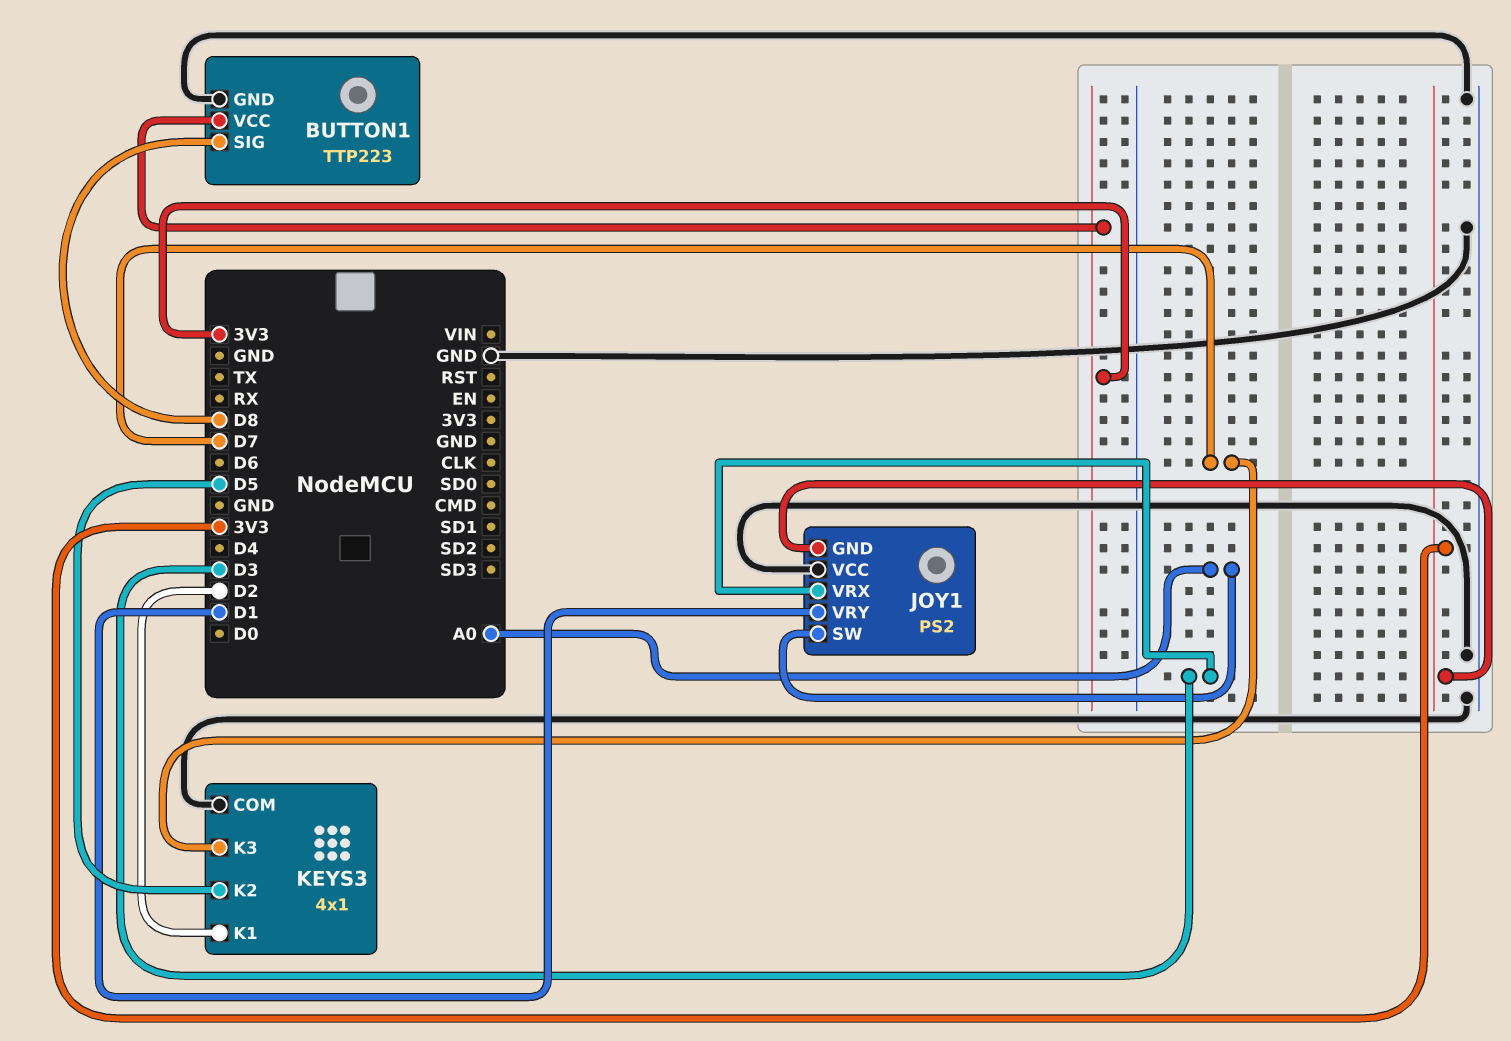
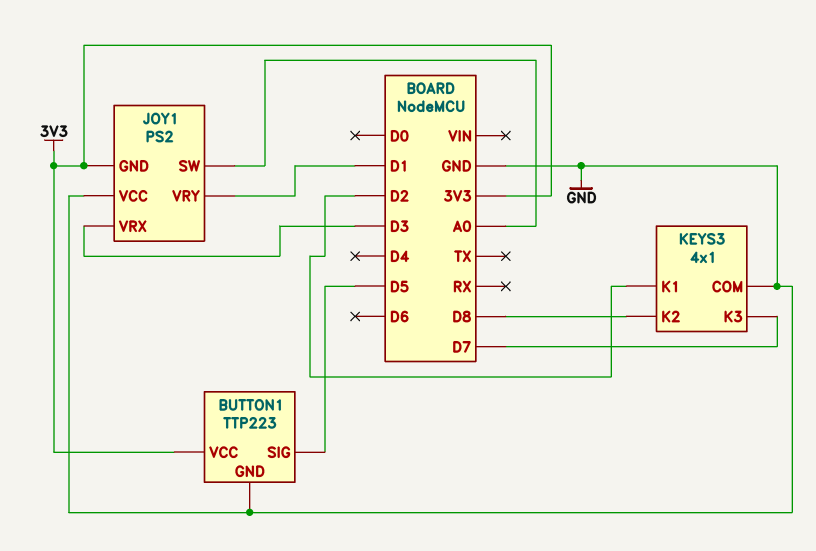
BUTTON1 pin SIG: D8 -> D5
KEYS3 pin K2: D5 -> D8

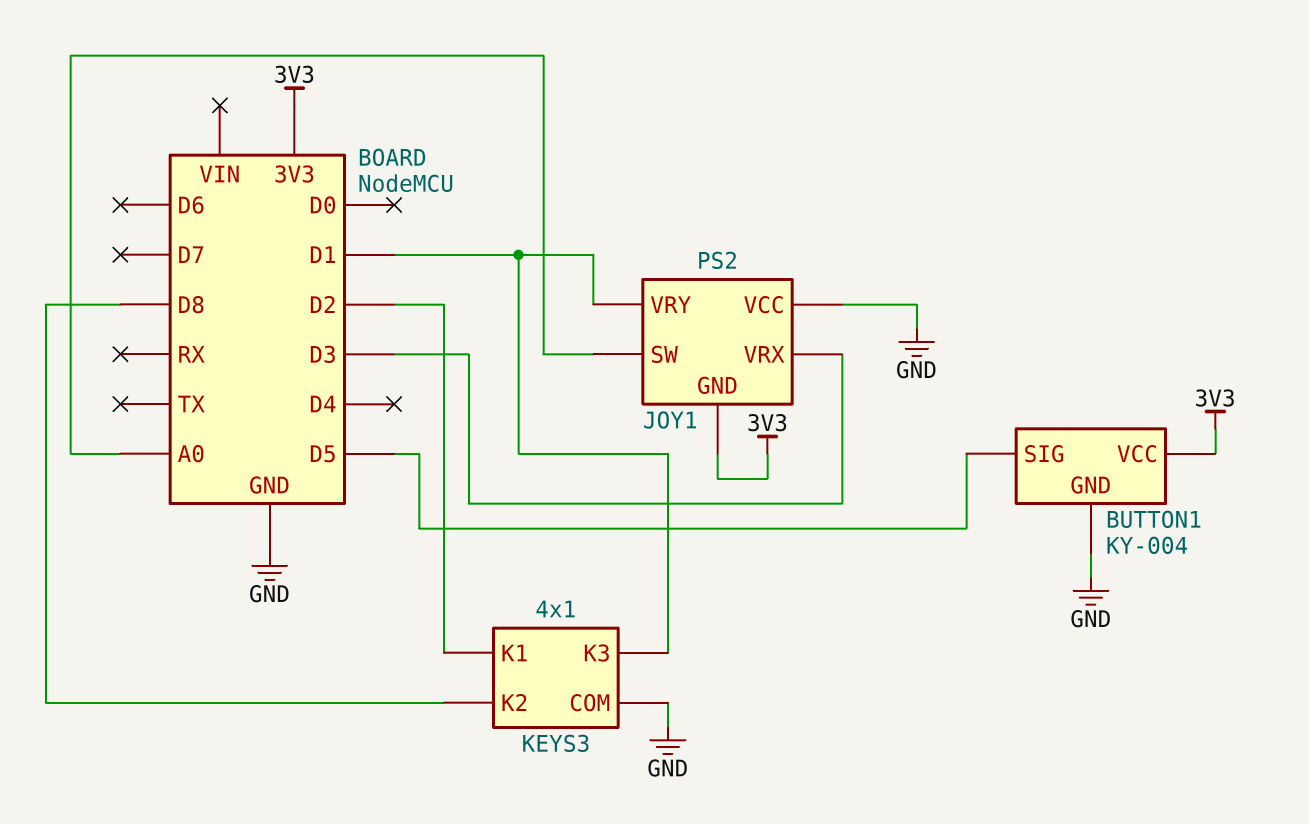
BUTTON1: TTP223 -> KY-004
KEYS3 pin K3: D7 -> D1

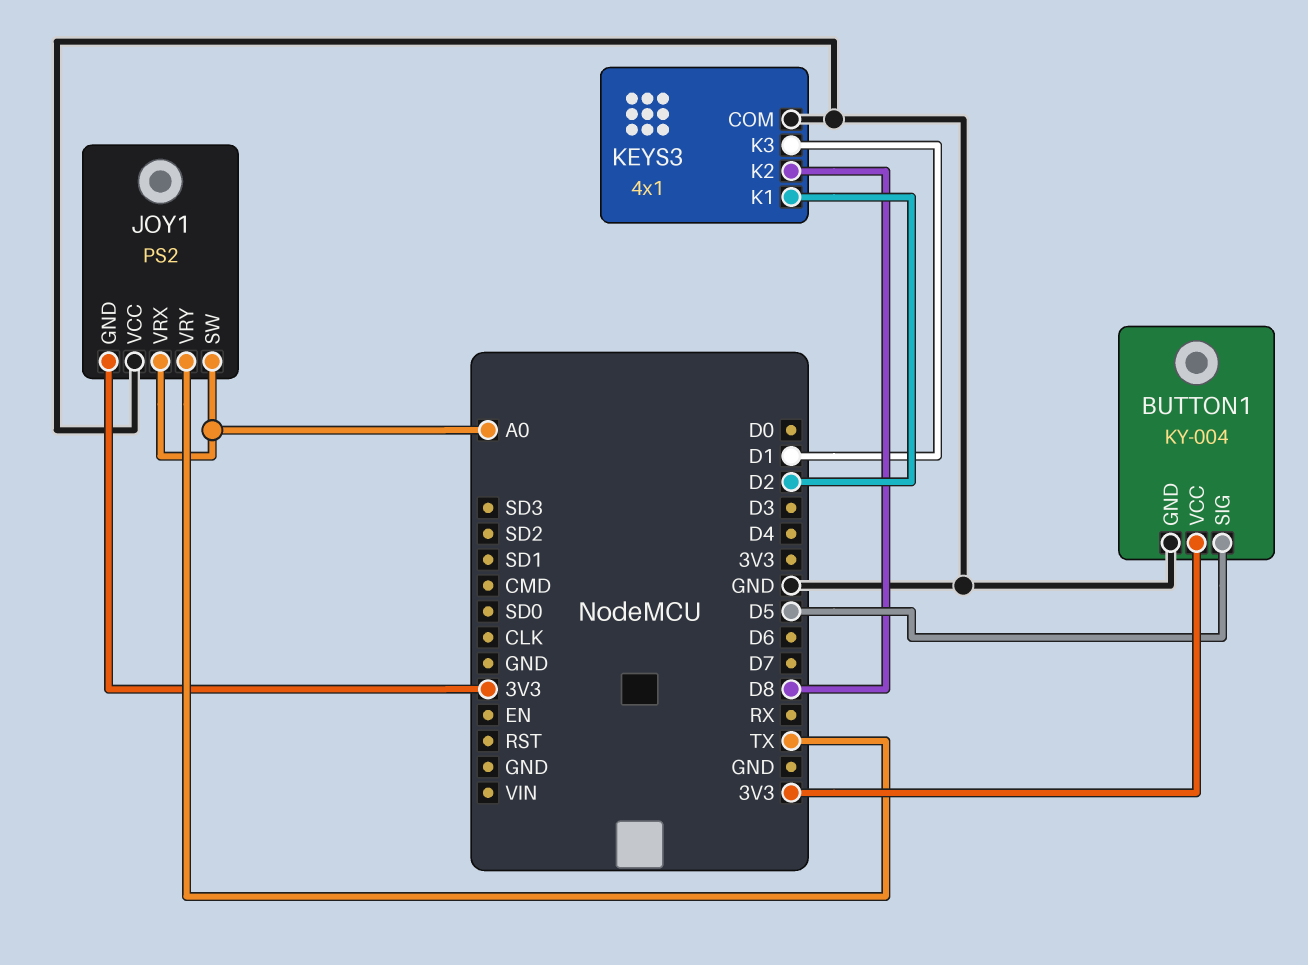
JOY1 pin VRX: D3 -> A0
JOY1 pin VRY: D1 -> TX

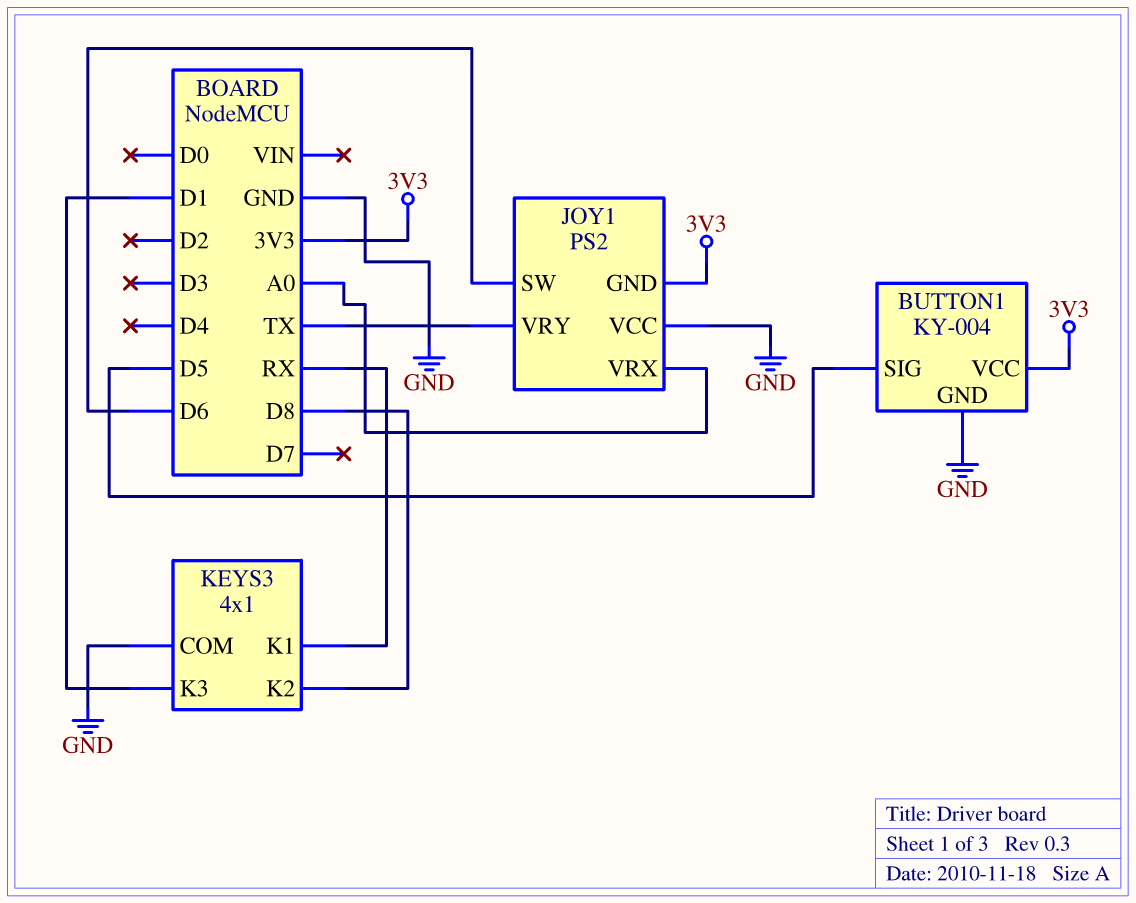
JOY1 pin SW: A0 -> D6
KEYS3 pin K1: D2 -> RX

